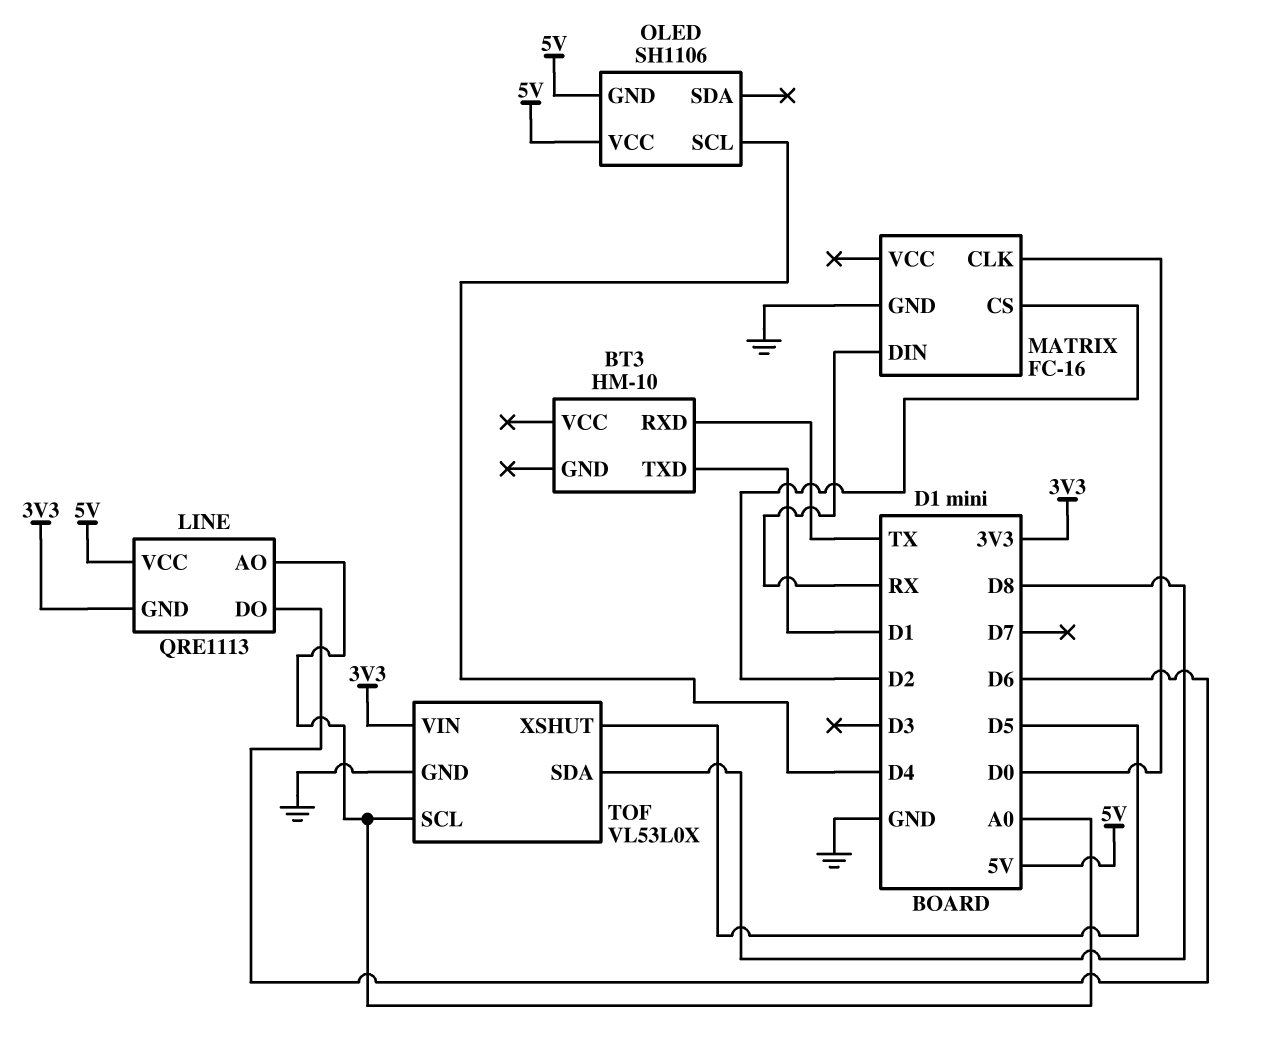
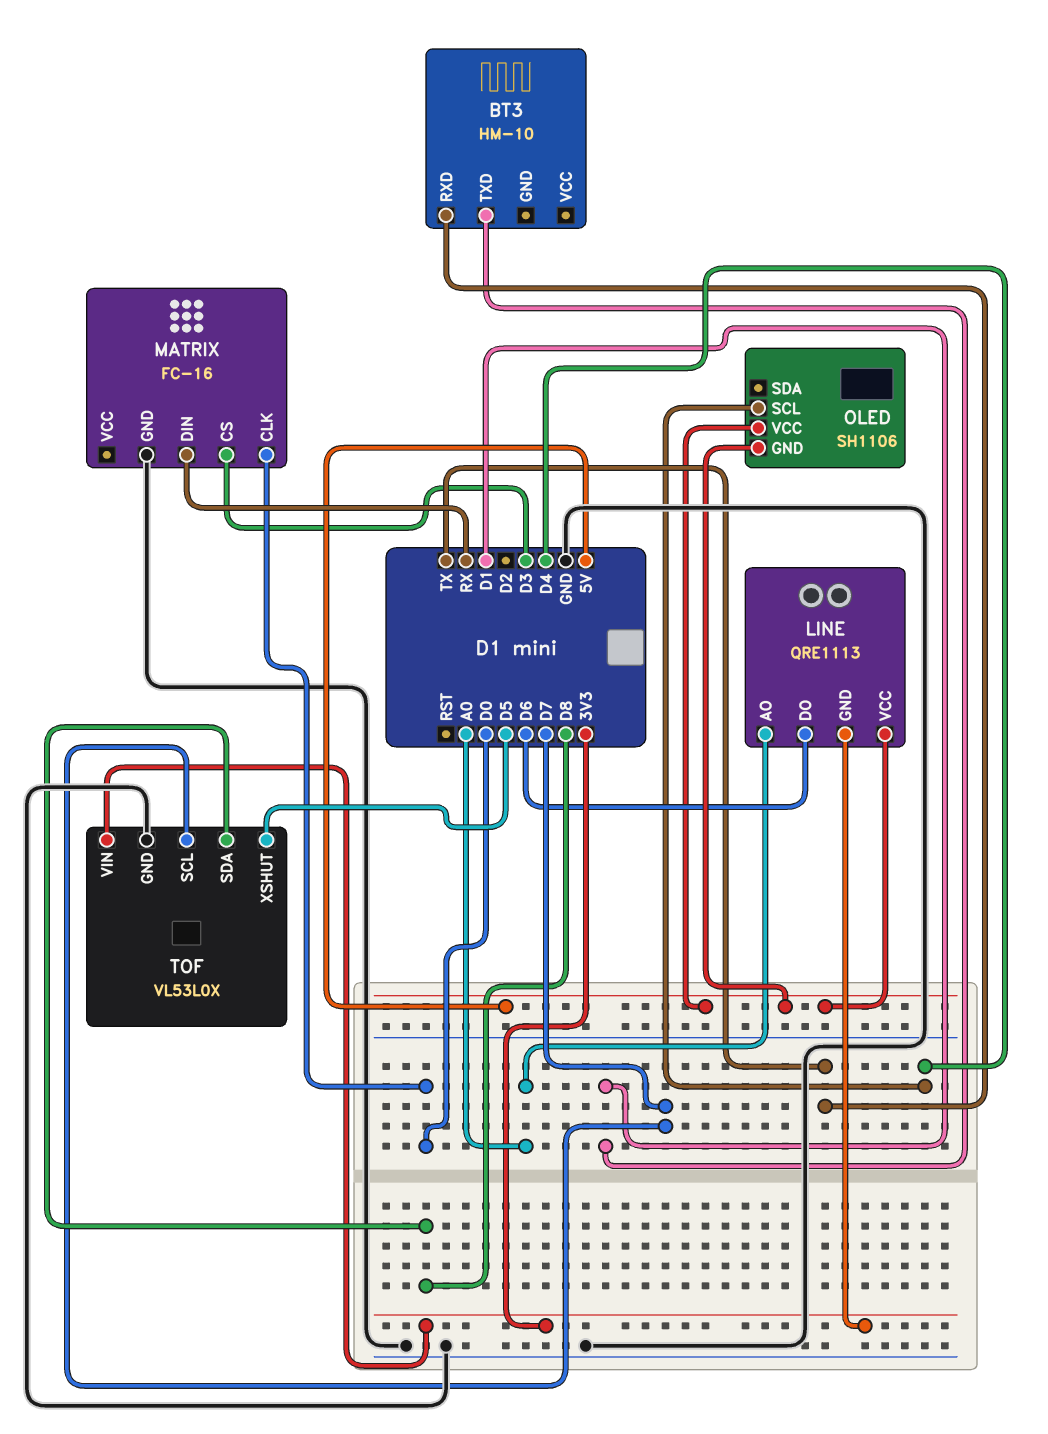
MATRIX pin CS: D2 -> D3
TOF pin SCL: A0 -> D7

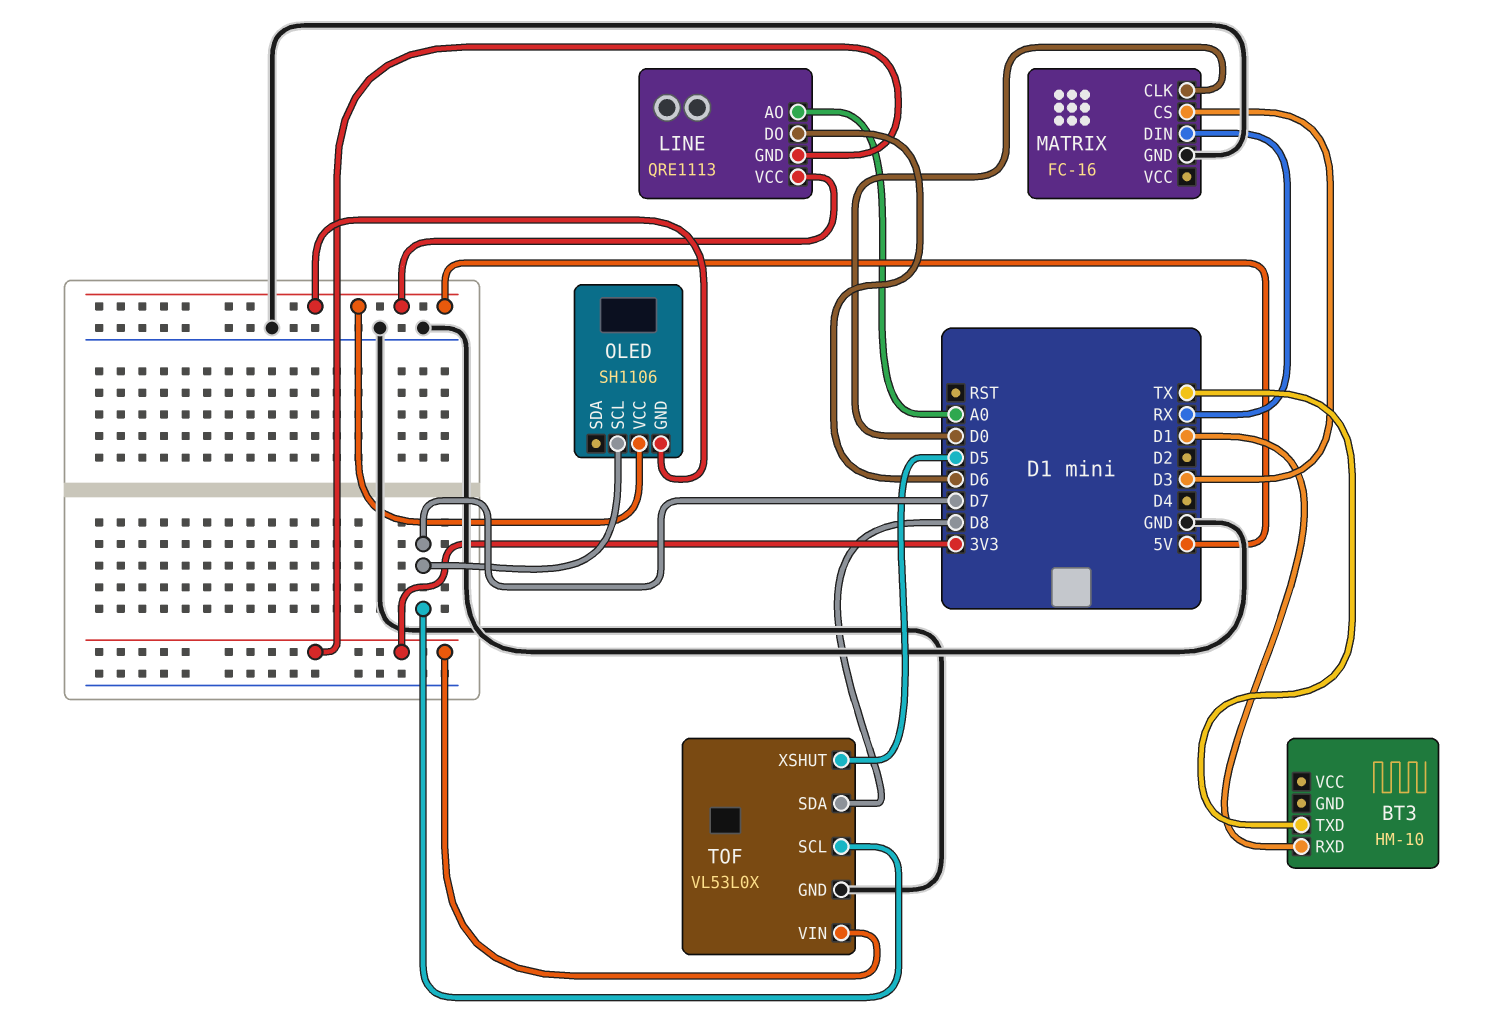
BT3 pin RXD: TX -> D1
BT3 pin TXD: D1 -> TX
OLED pin SCL: D4 -> D7

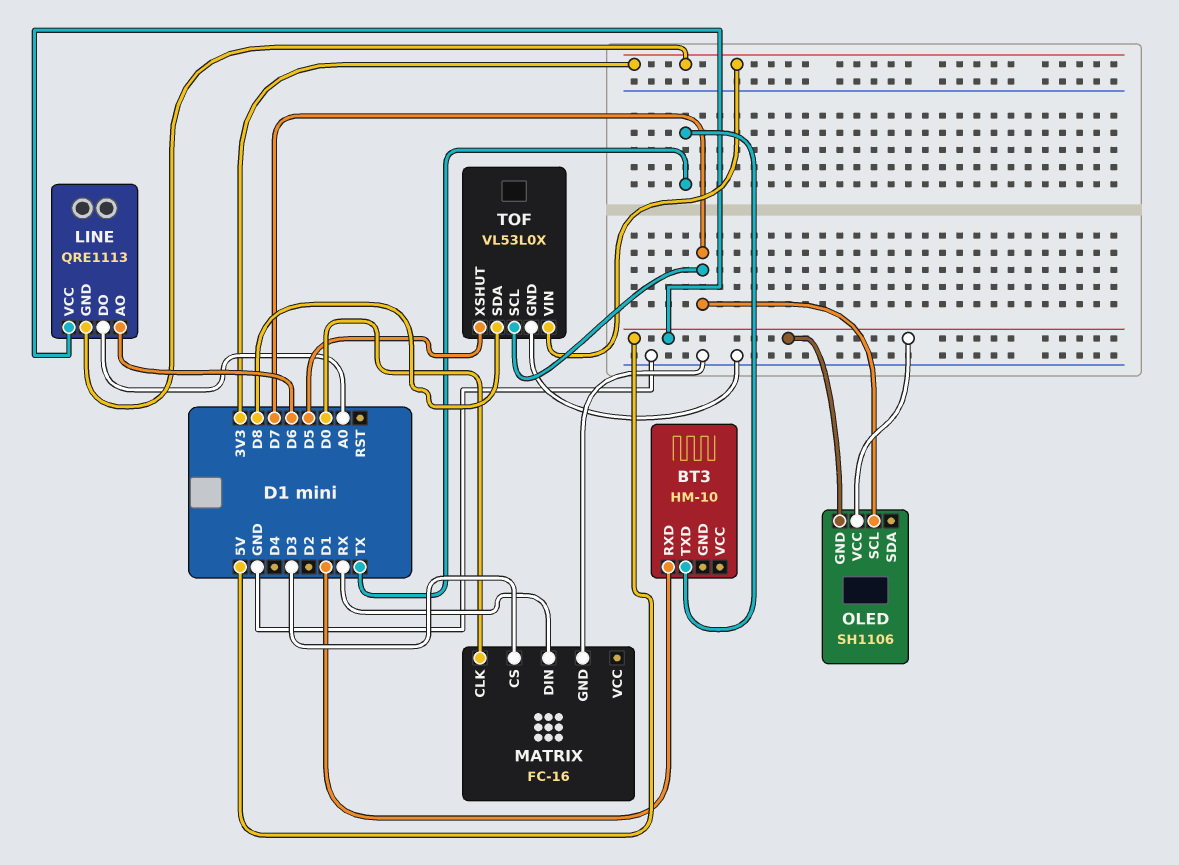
LINE pin AO: A0 -> D6
LINE pin DO: D6 -> A0

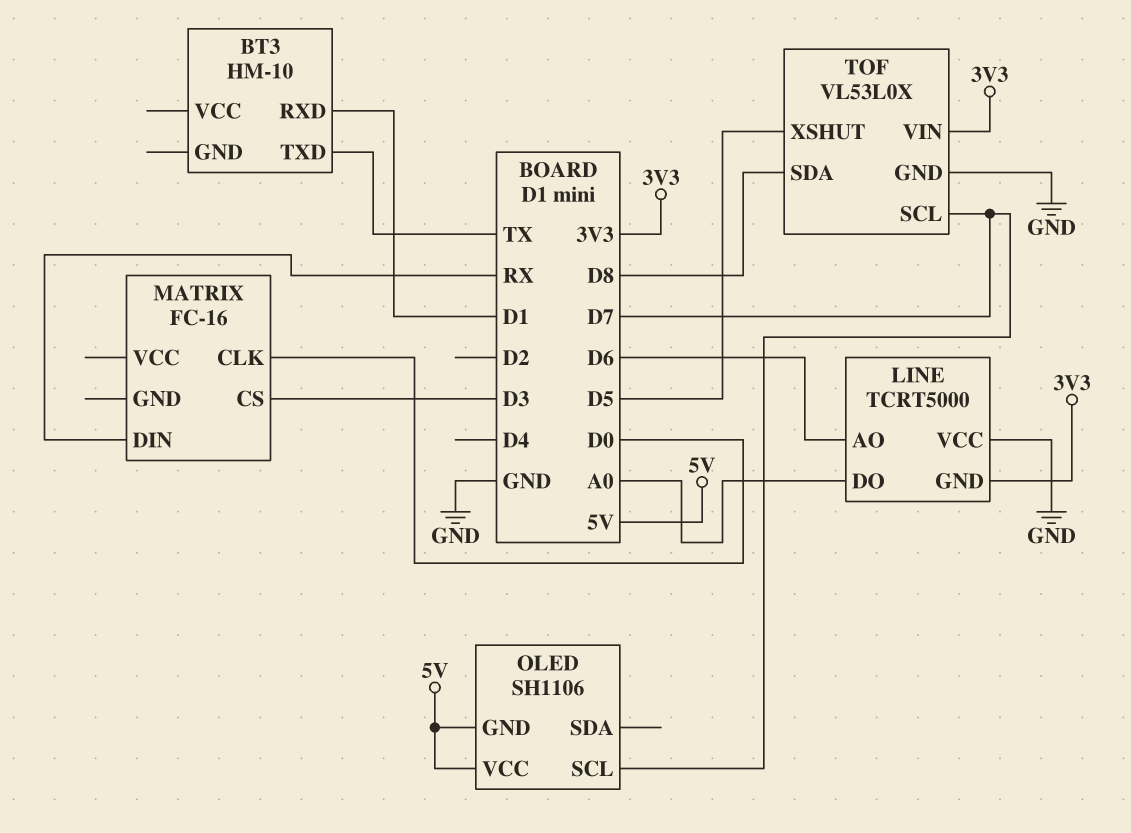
LINE: QRE1113 -> TCRT5000
LINE pin VCC: 5V -> GND
MATRIX pin GND: GND -> none

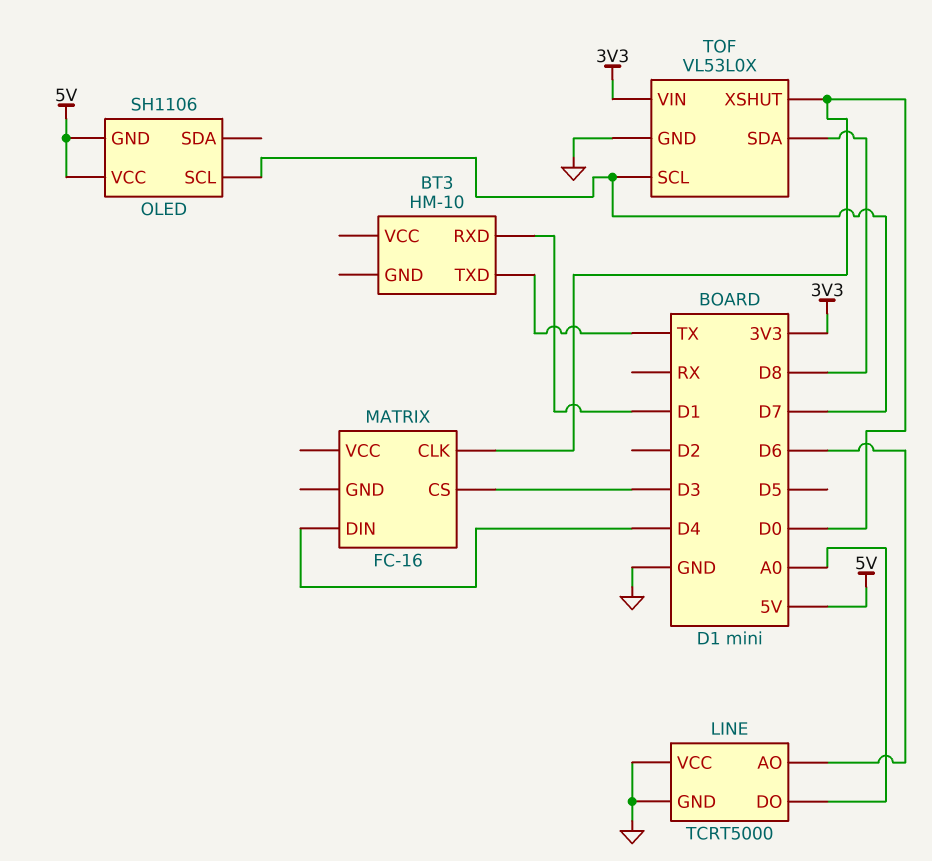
LINE pin GND: 3V3 -> GND
MATRIX pin DIN: RX -> D4
TOF pin XSHUT: D5 -> D0

